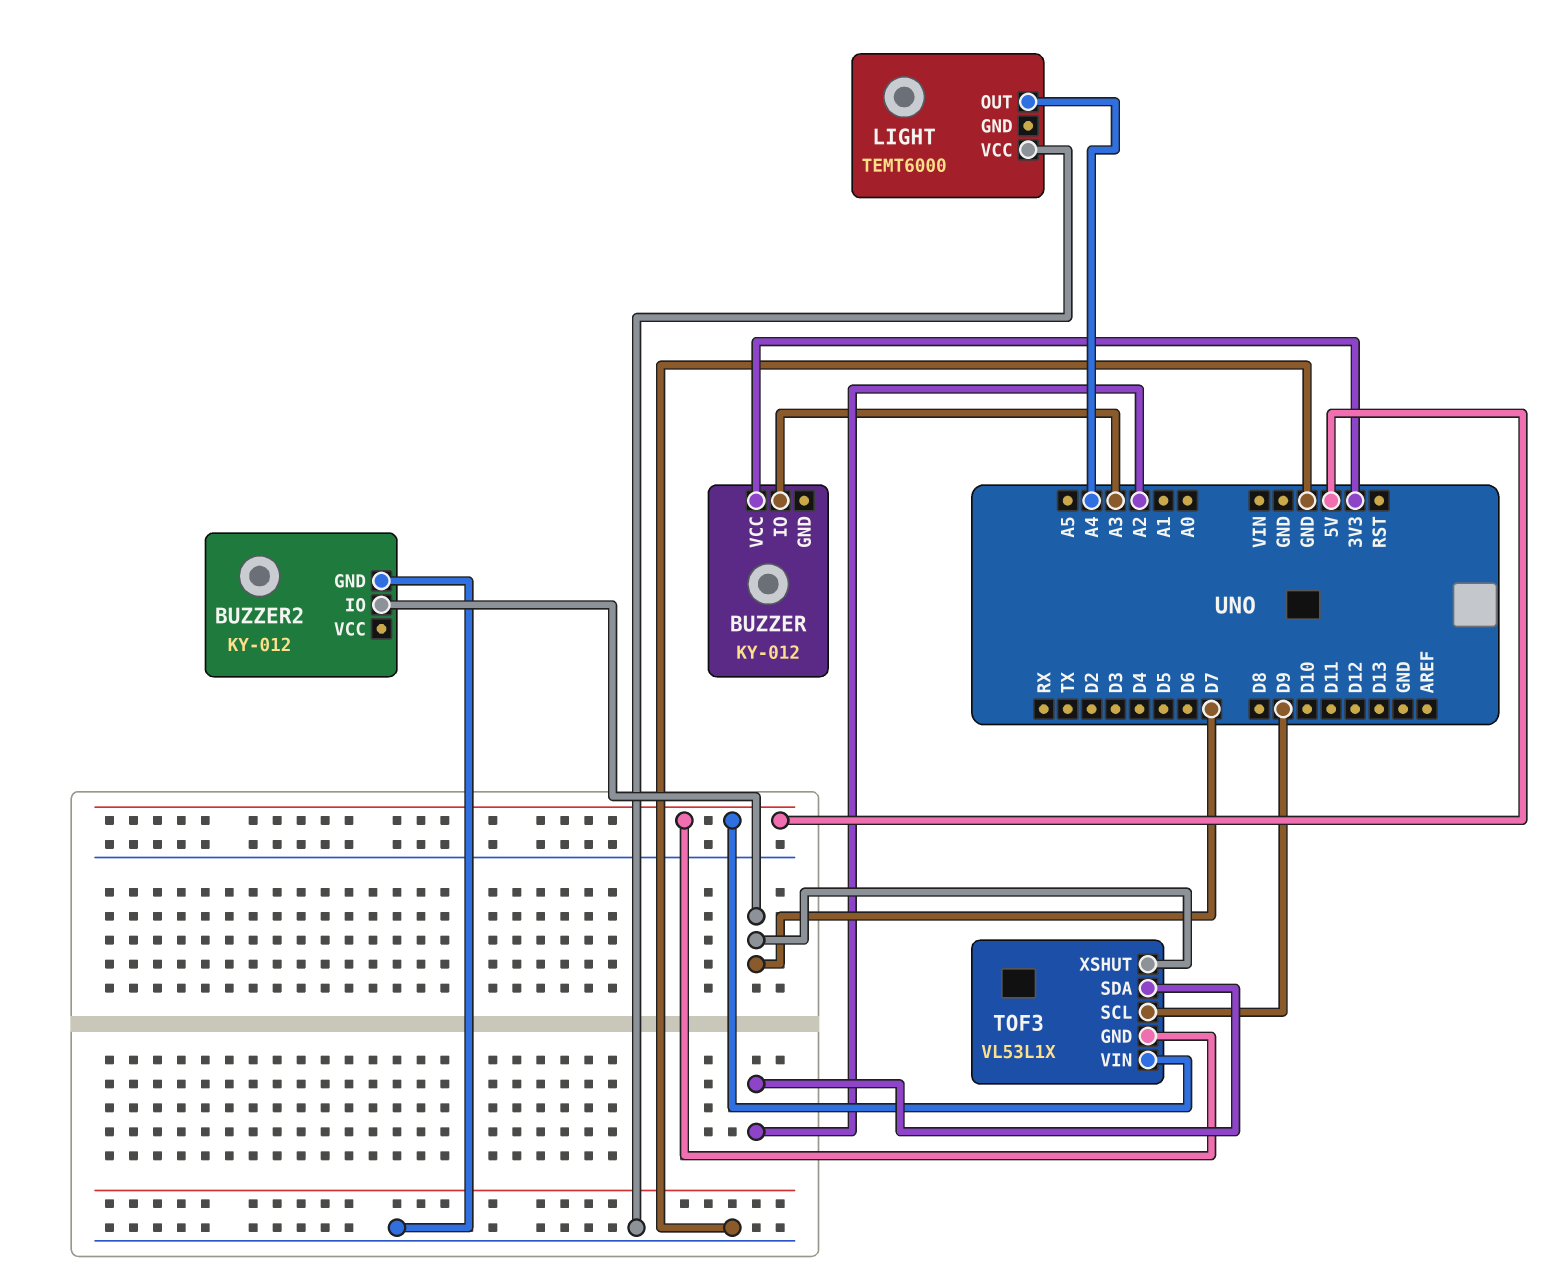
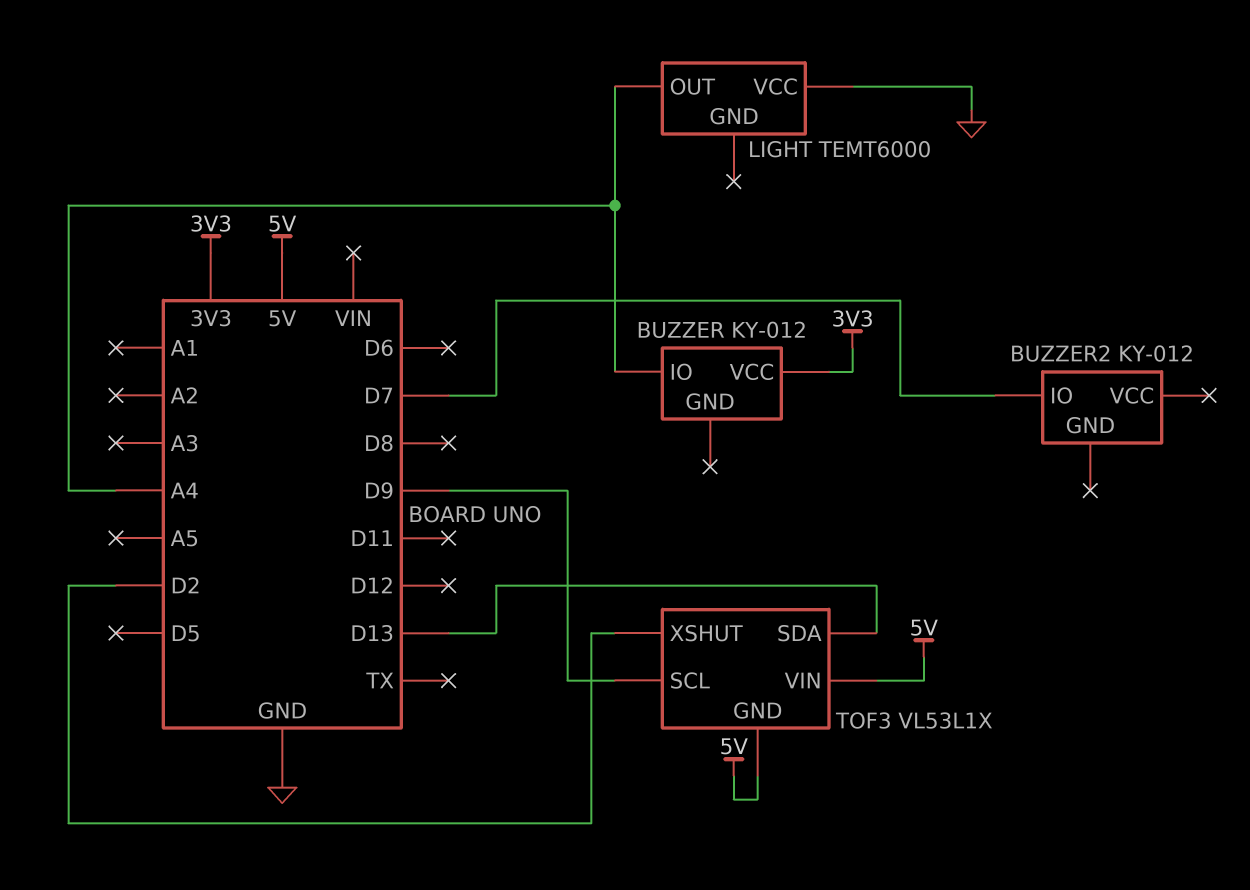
BUZZER pin IO: A3 -> A4
BUZZER2 pin GND: GND -> none
TOF3 pin SDA: A2 -> D13
TOF3 pin XSHUT: D7 -> D2

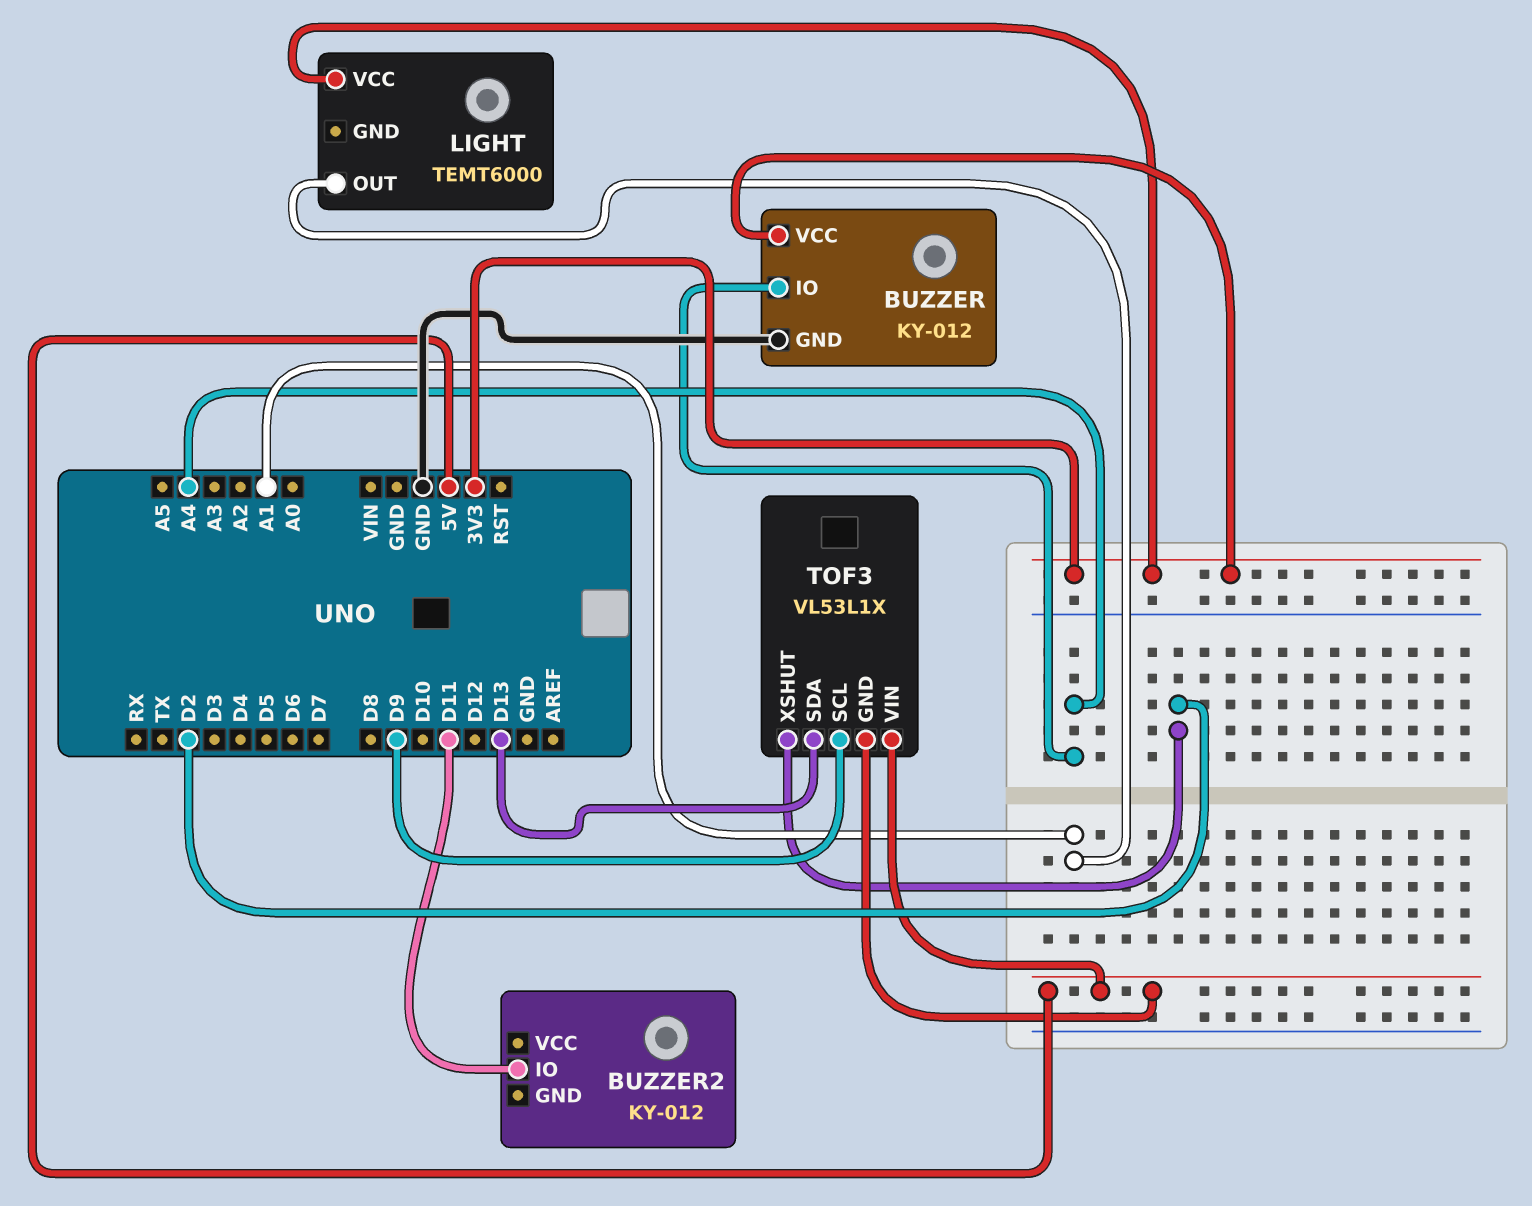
BUZZER pin GND: none -> GND
BUZZER2 pin IO: D7 -> D11
LIGHT pin OUT: A4 -> A1
LIGHT pin VCC: GND -> 3V3

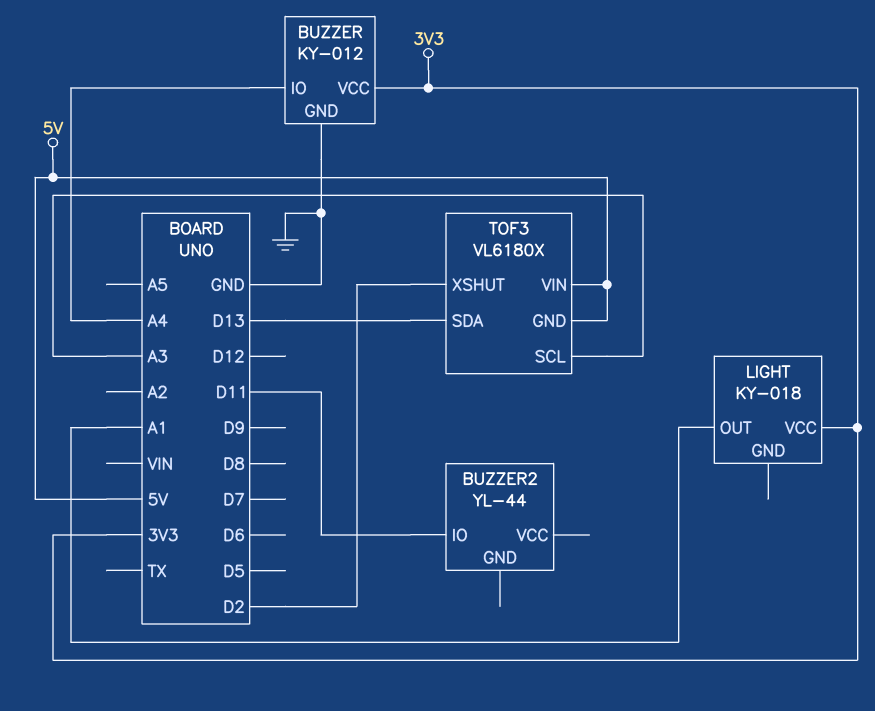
BUZZER2: KY-012 -> YL-44
LIGHT: TEMT6000 -> KY-018
TOF3: VL53L1X -> VL6180X
TOF3 pin SCL: D9 -> A3

